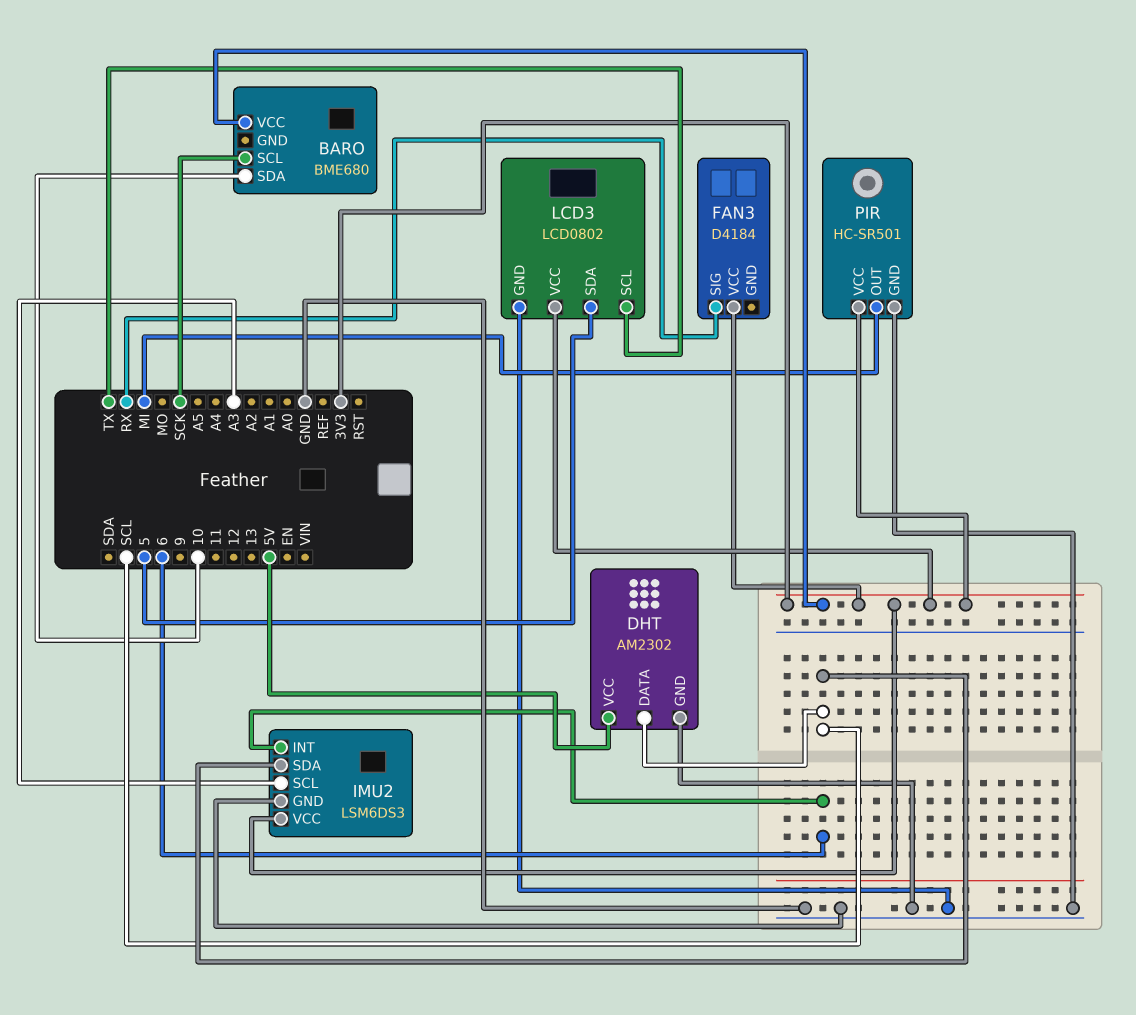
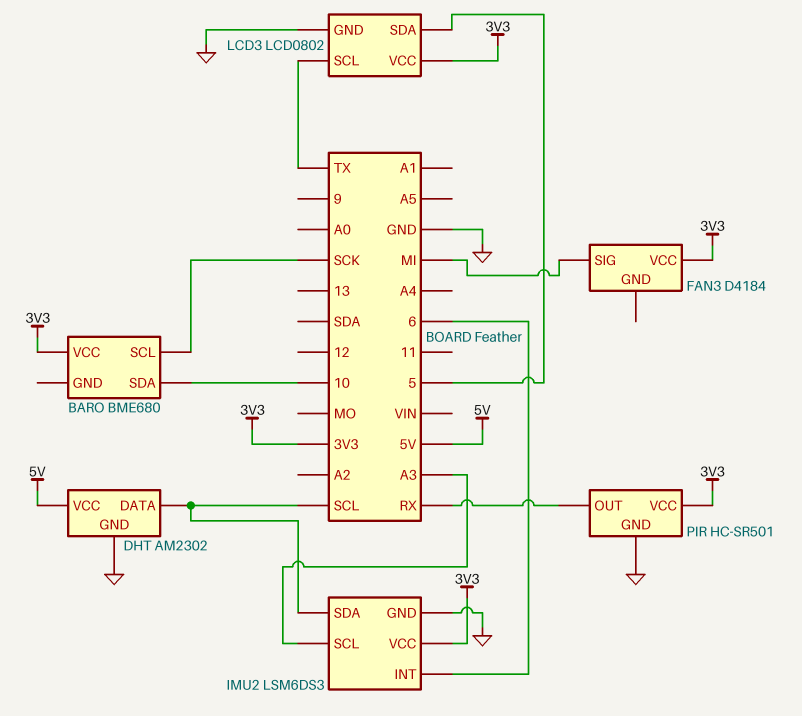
FAN3 pin SIG: RX -> MI
PIR pin OUT: MI -> RX

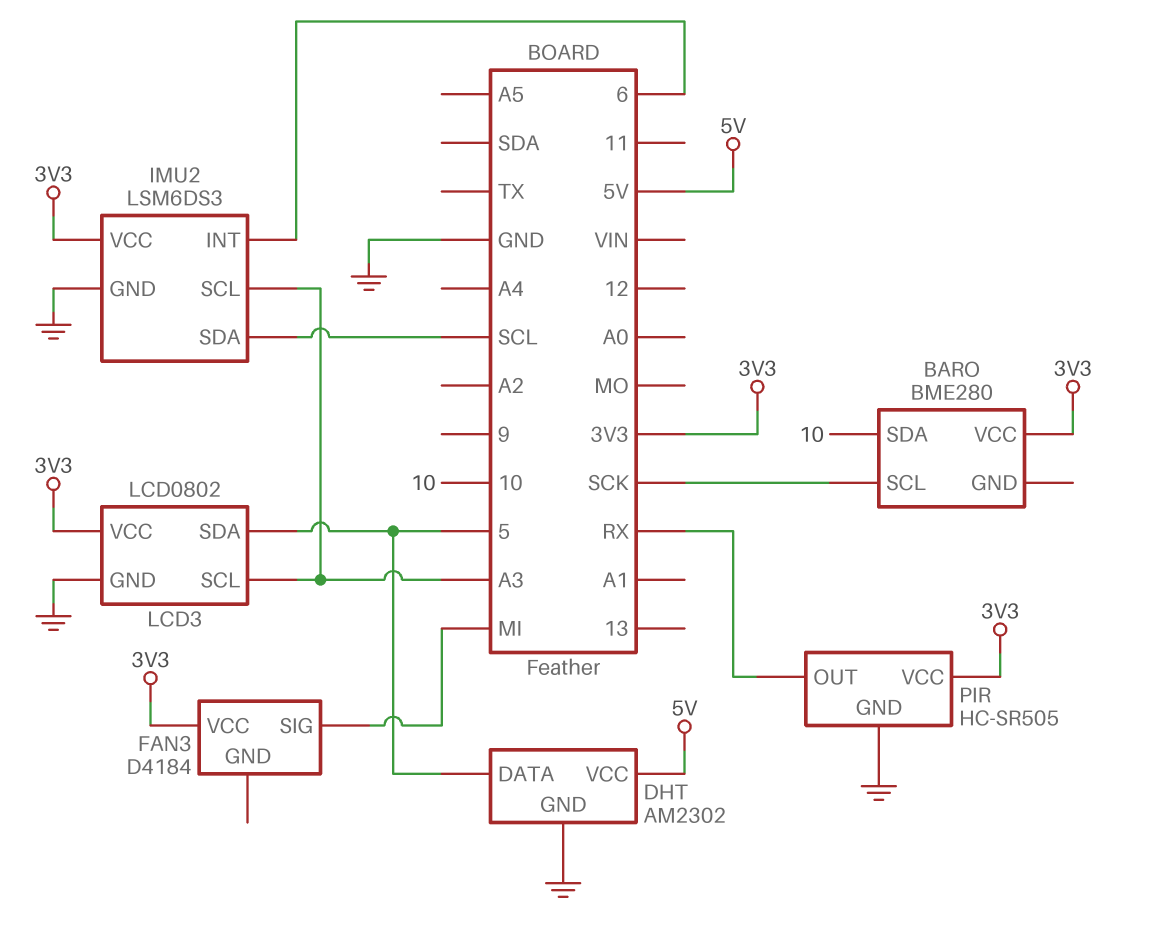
BARO: BME680 -> BME280
DHT pin DATA: SCL -> 5
LCD3 pin SCL: TX -> A3
PIR: HC-SR501 -> HC-SR505

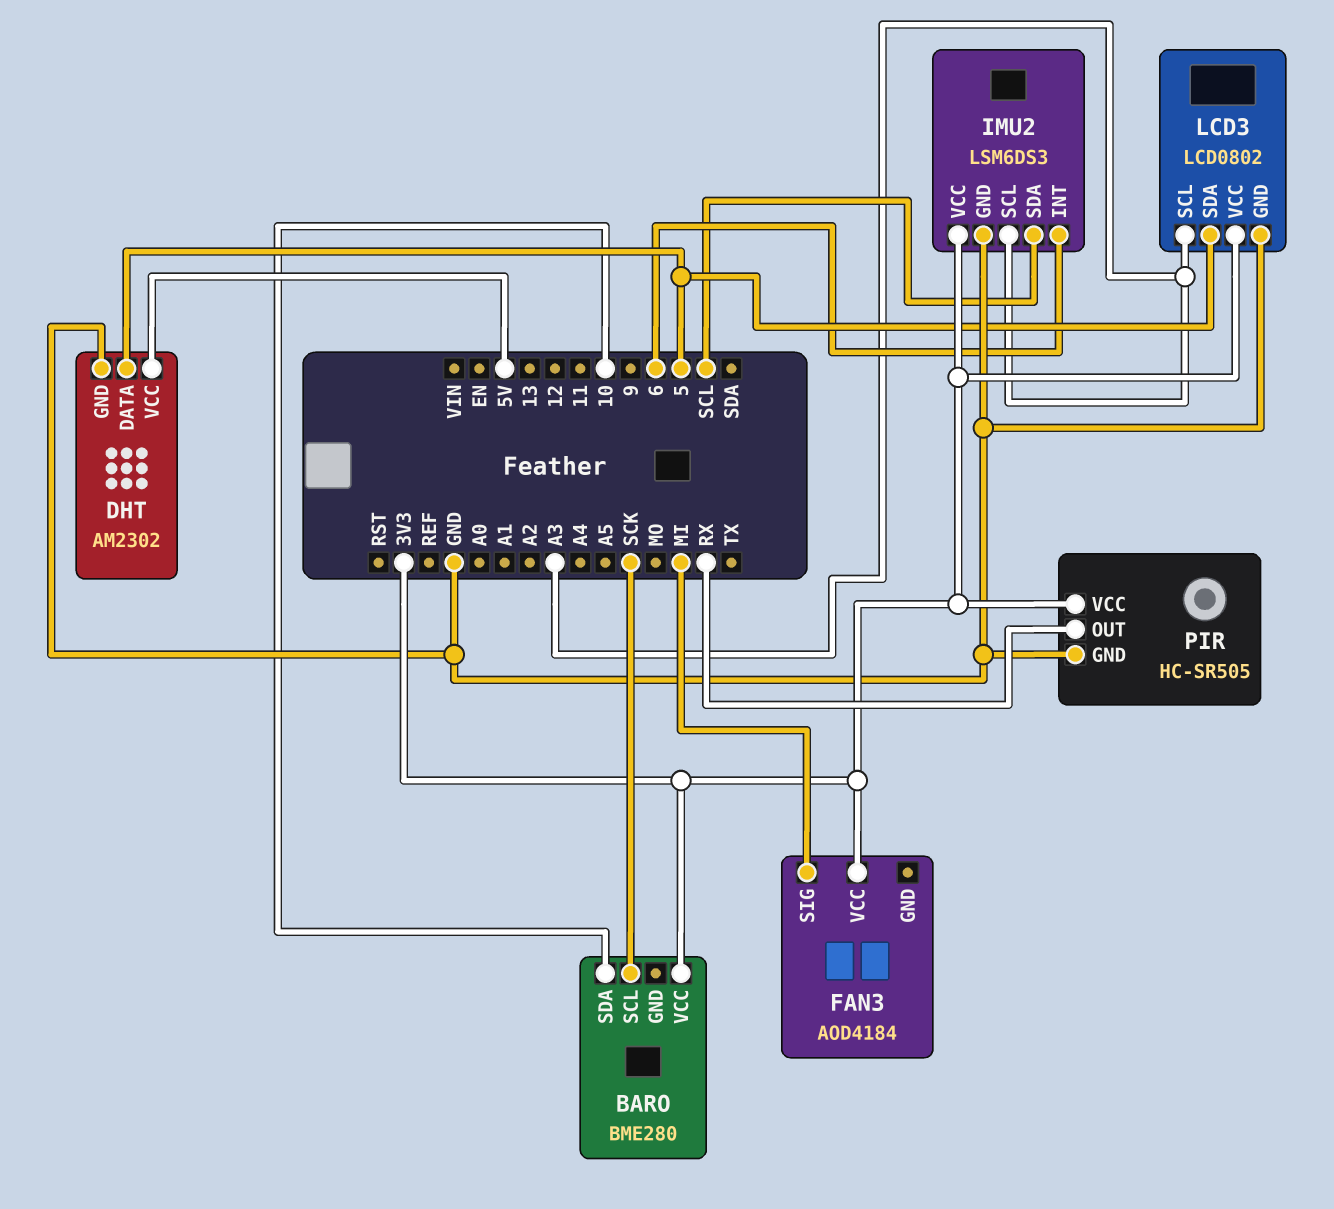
FAN3: D4184 -> AOD4184

